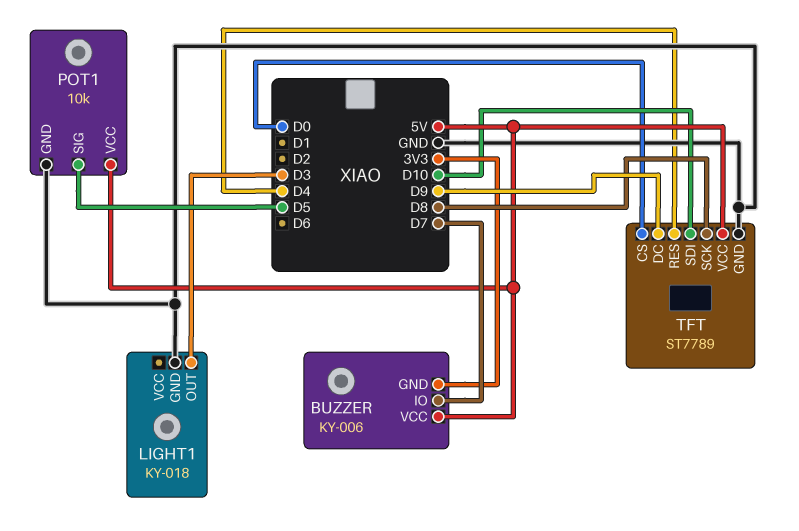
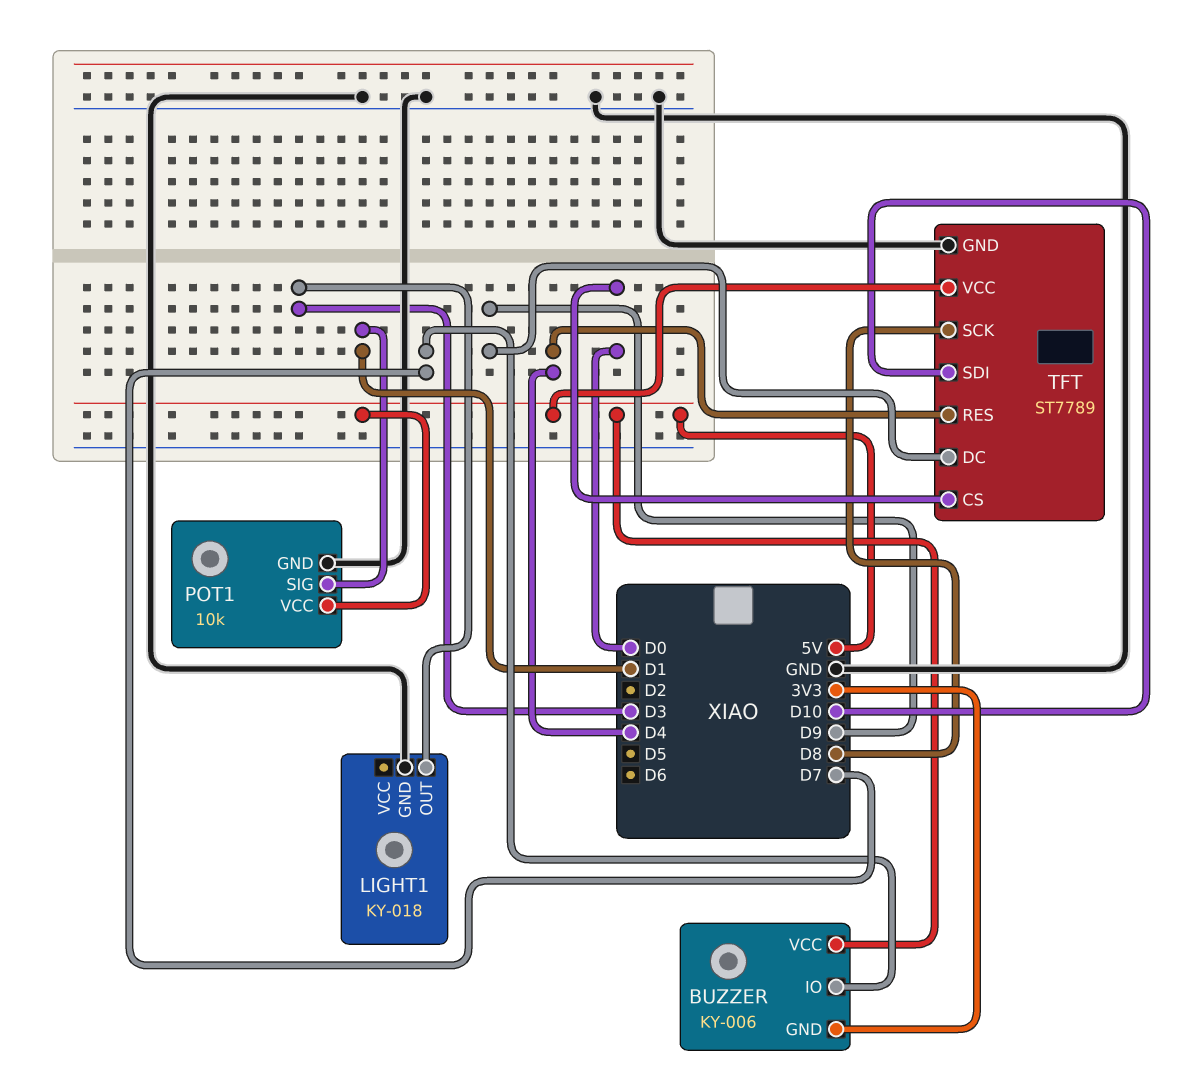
POT1 pin SIG: D5 -> D1

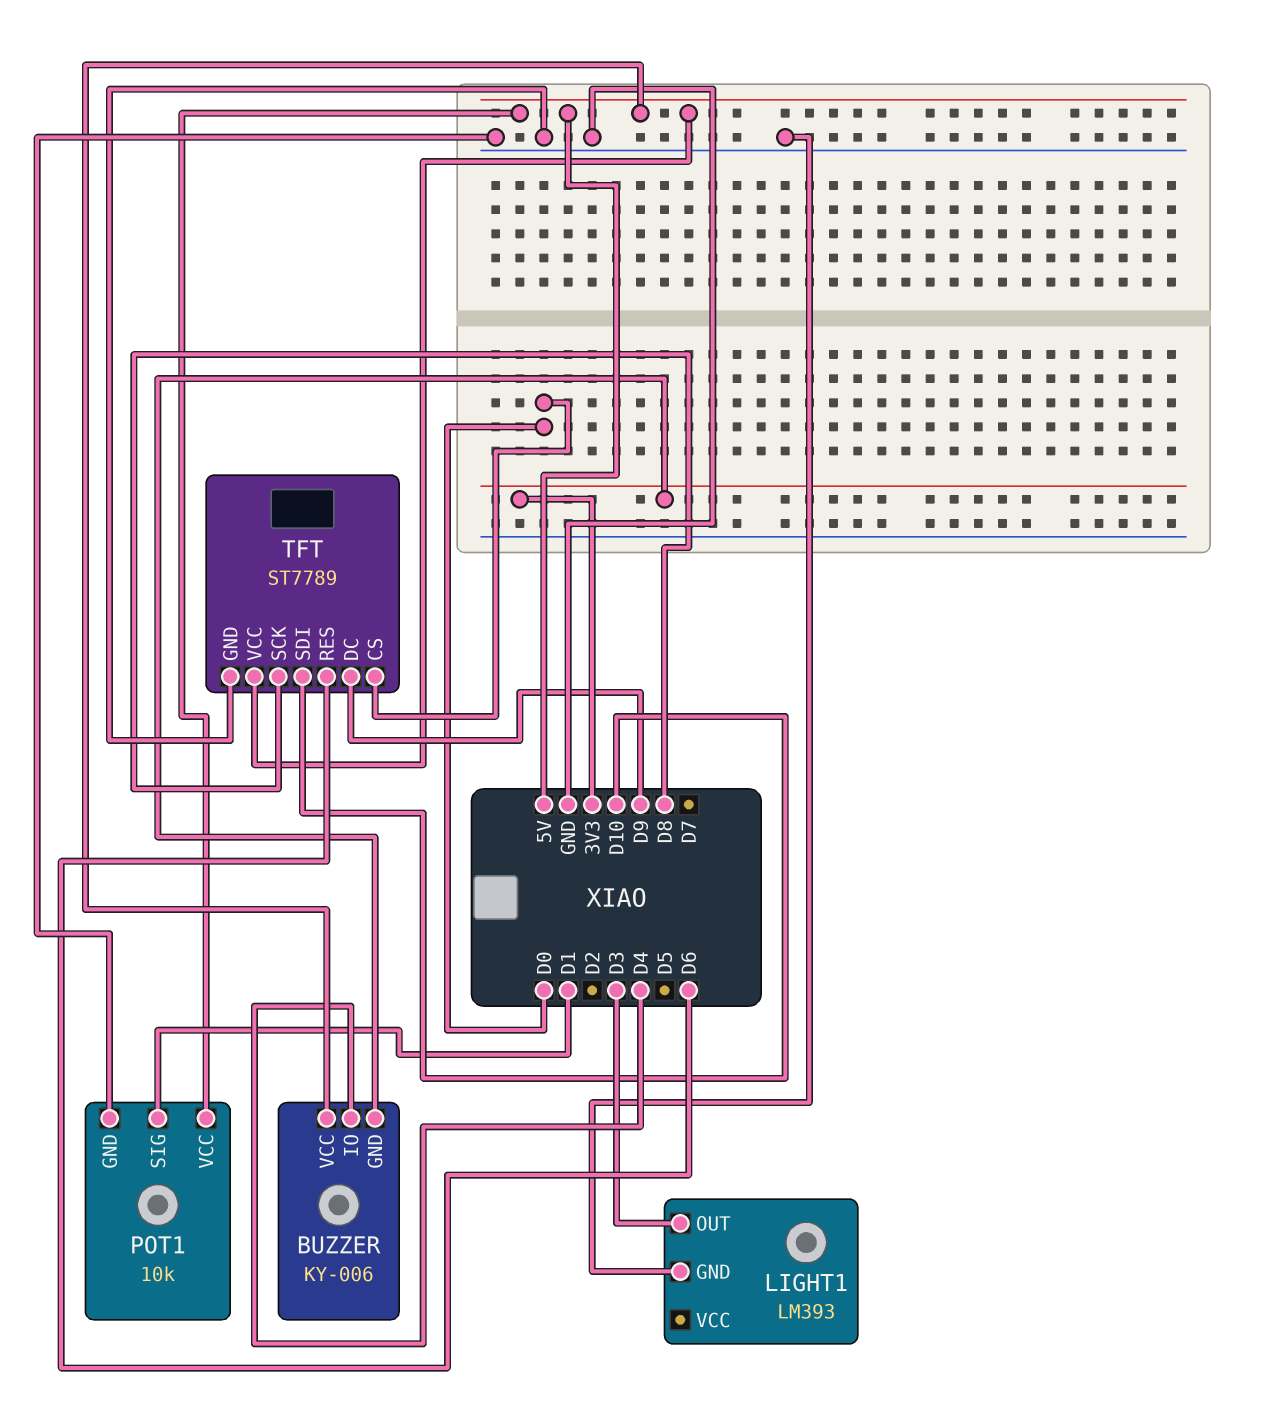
BUZZER pin IO: D7 -> D4
LIGHT1: KY-018 -> LM393
TFT pin RES: D4 -> D6

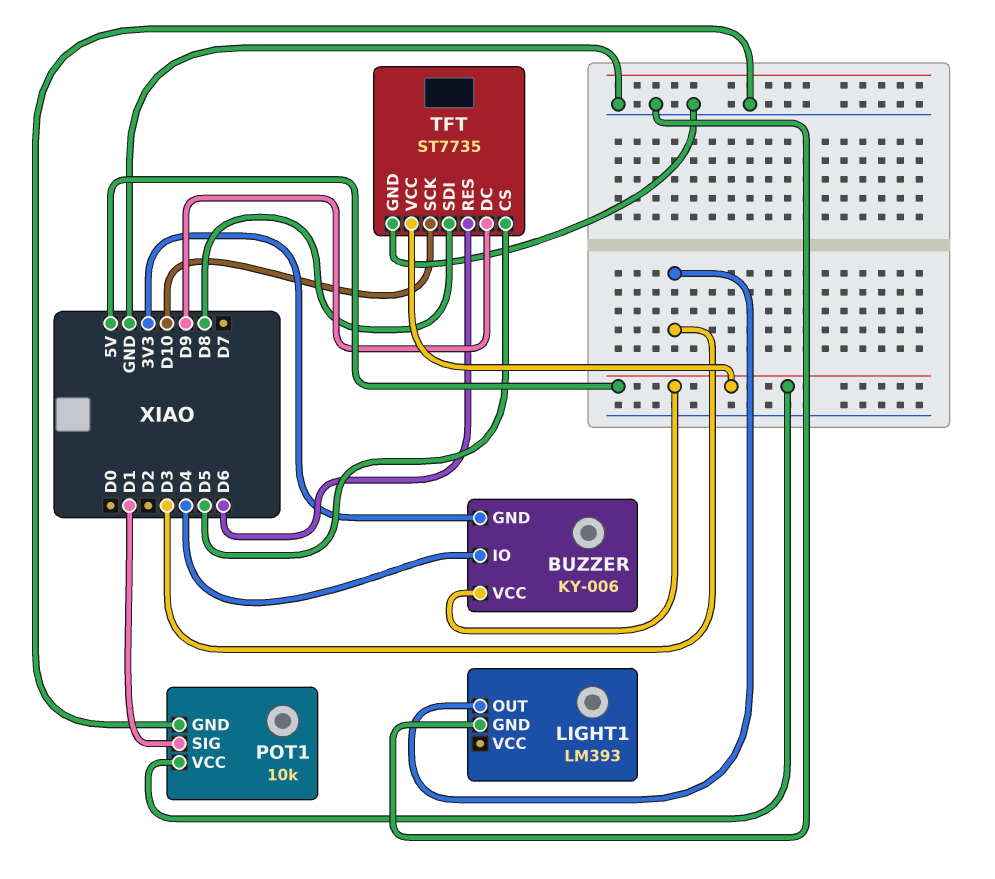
TFT: ST7789 -> ST7735
TFT pin CS: D0 -> D5
TFT pin SCK: D8 -> D10
TFT pin SDI: D10 -> D8

